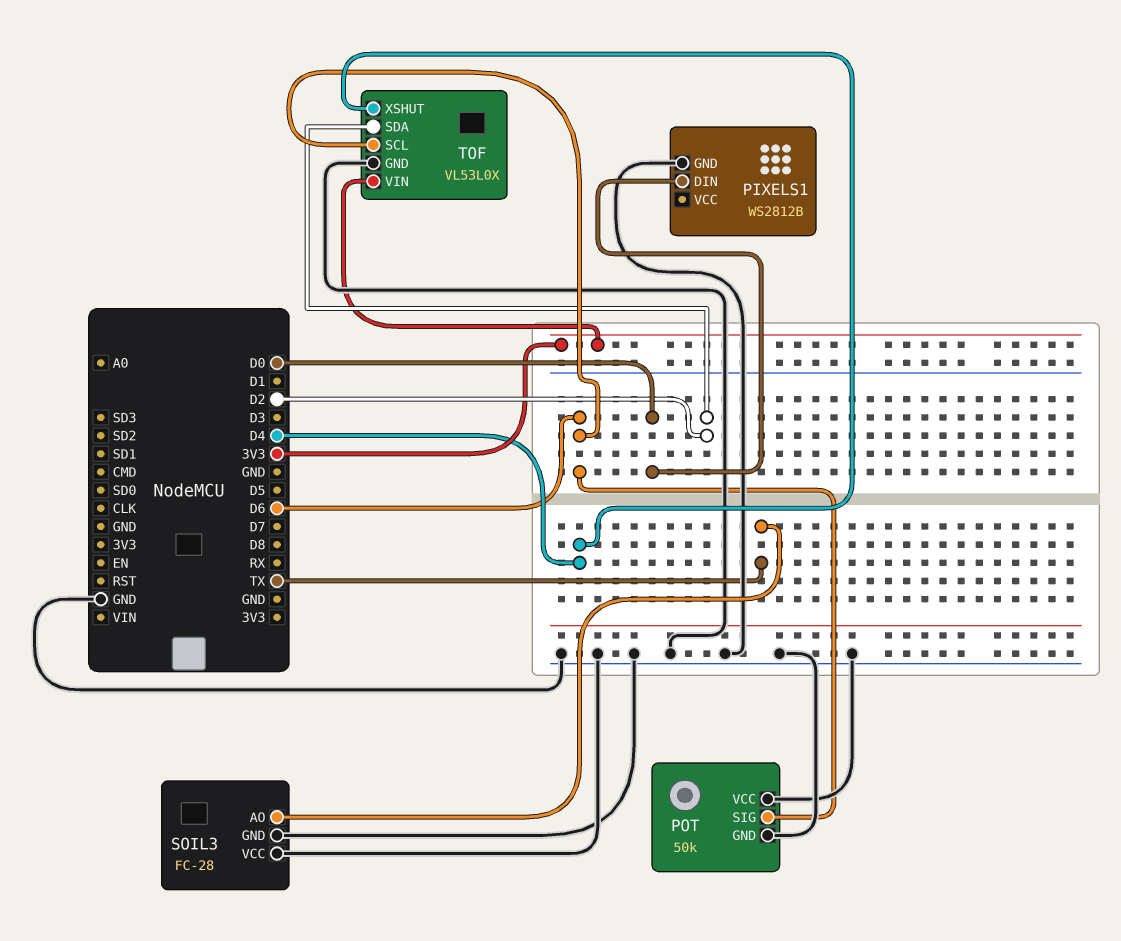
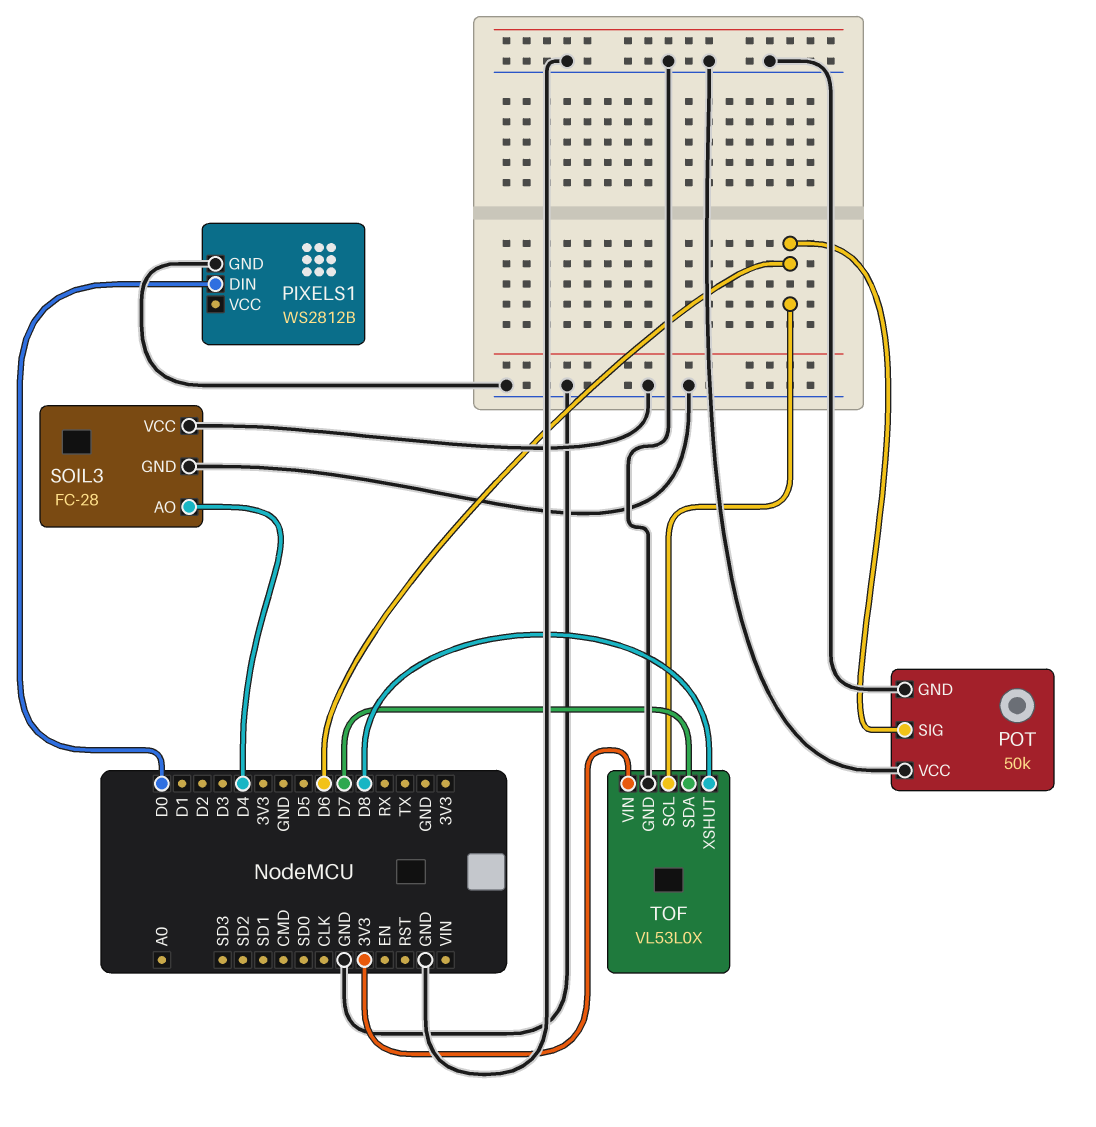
SOIL3 pin AO: TX -> D4
TOF pin SDA: D2 -> D7
TOF pin XSHUT: D4 -> D8

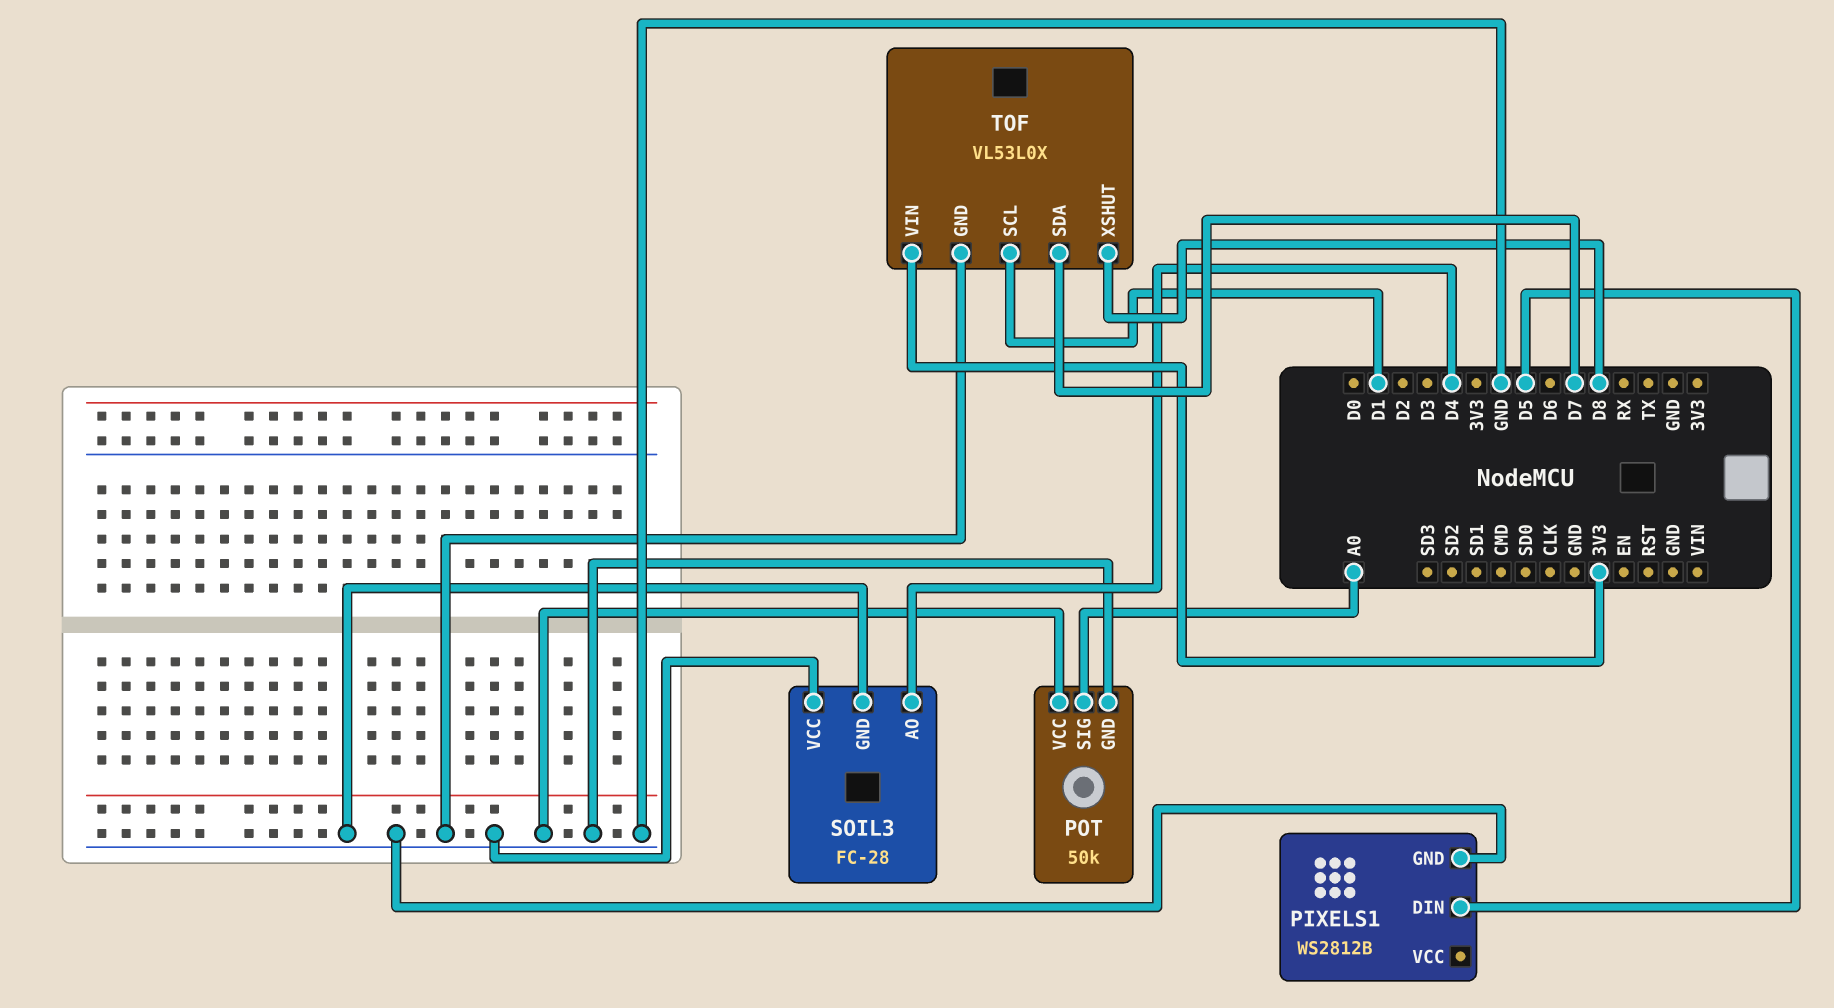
PIXELS1 pin DIN: D0 -> D5
POT pin SIG: D6 -> A0
TOF pin SCL: D6 -> D1

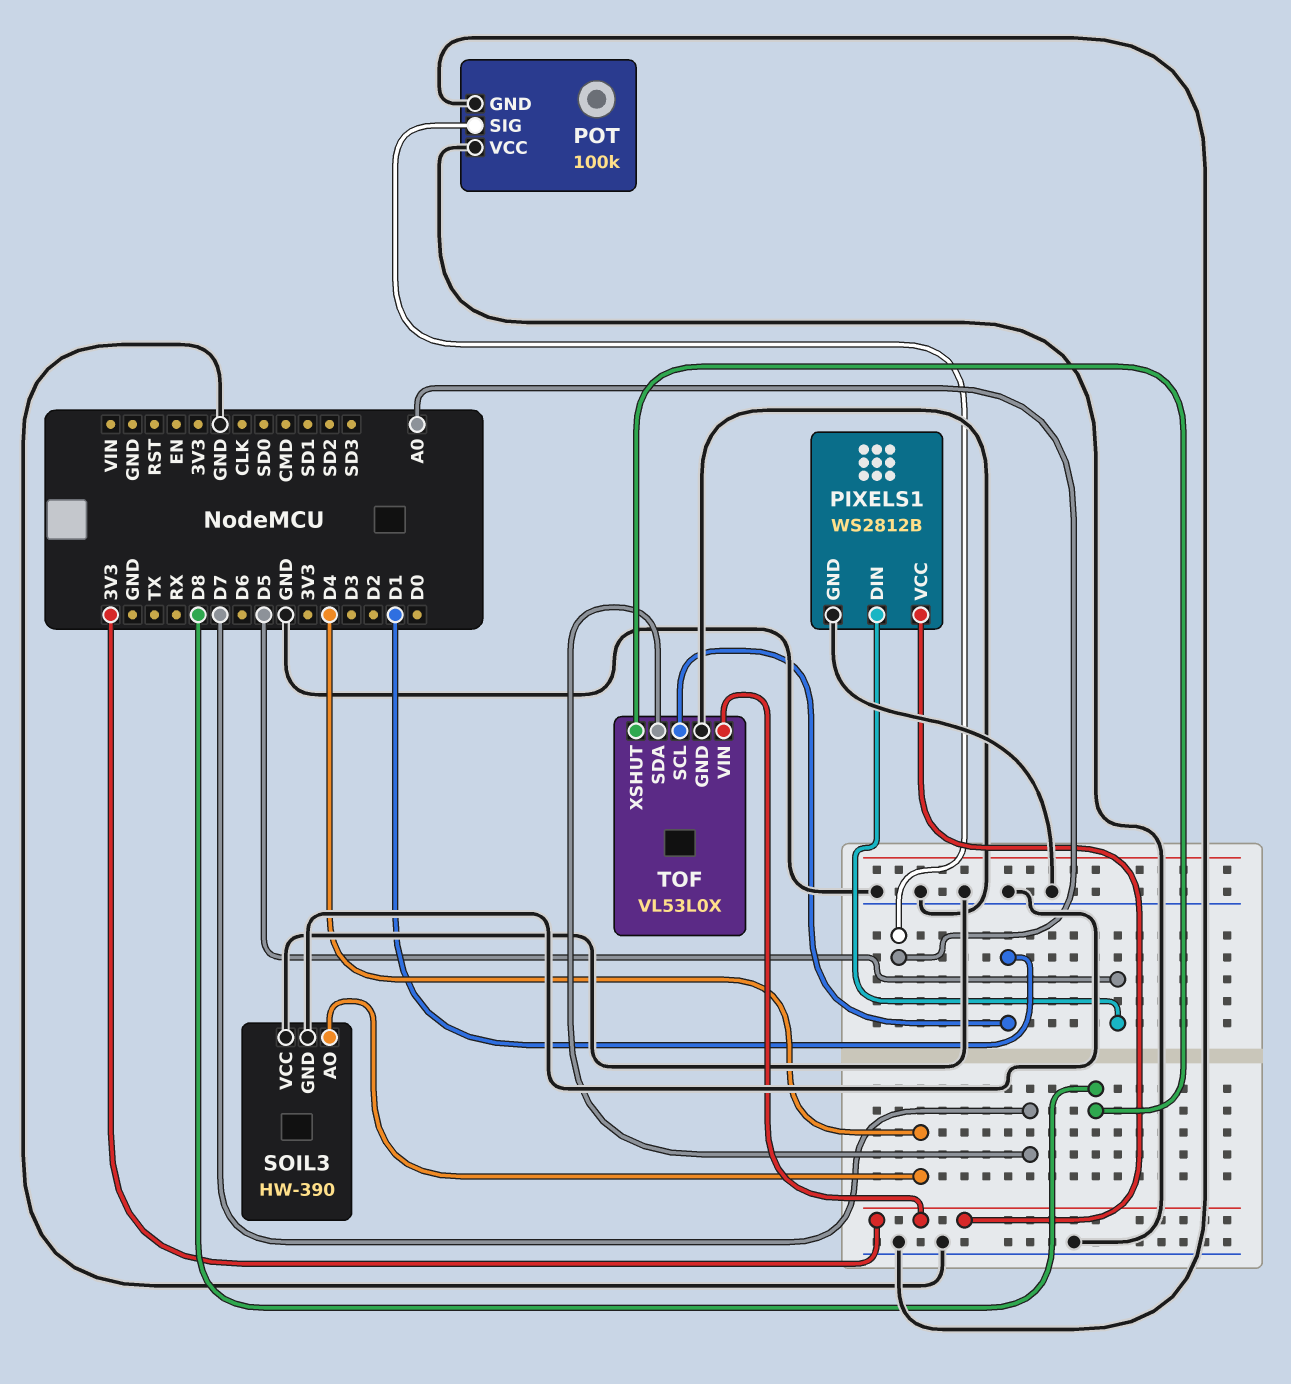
PIXELS1 pin VCC: none -> 3V3
POT: 50k -> 100k
SOIL3: FC-28 -> HW-390

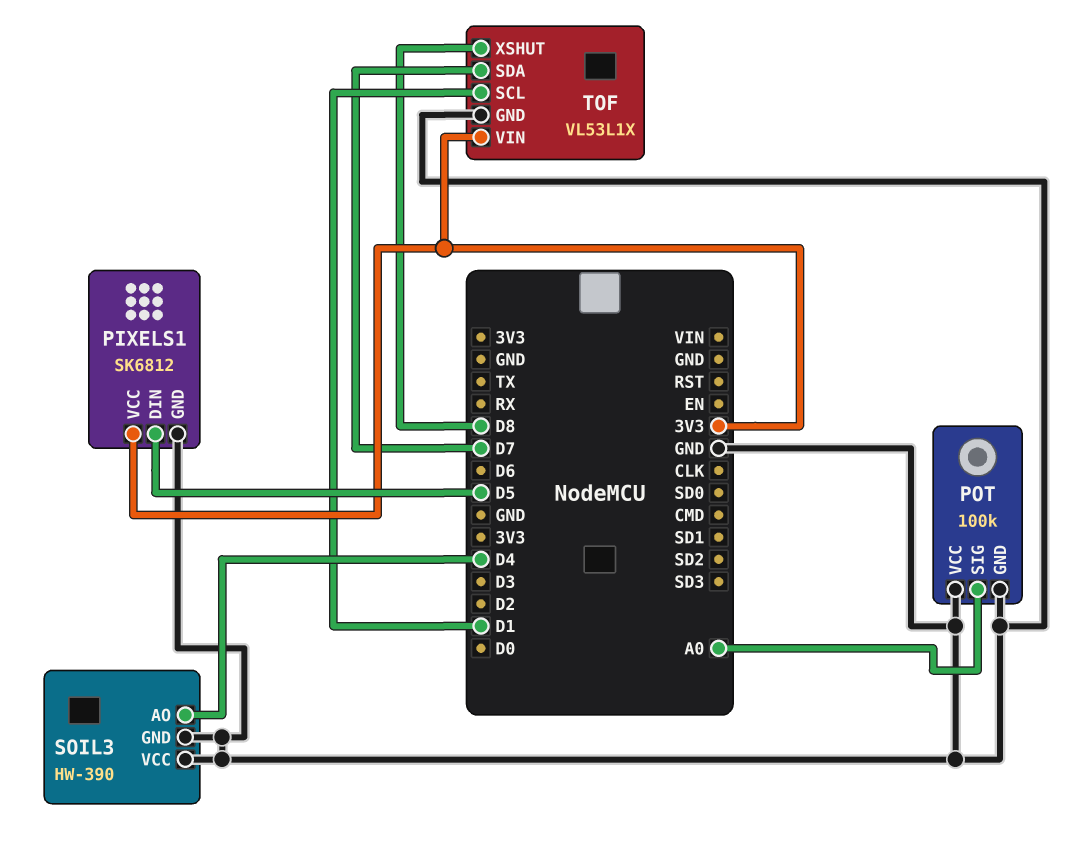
PIXELS1: WS2812B -> SK6812
TOF: VL53L0X -> VL53L1X

